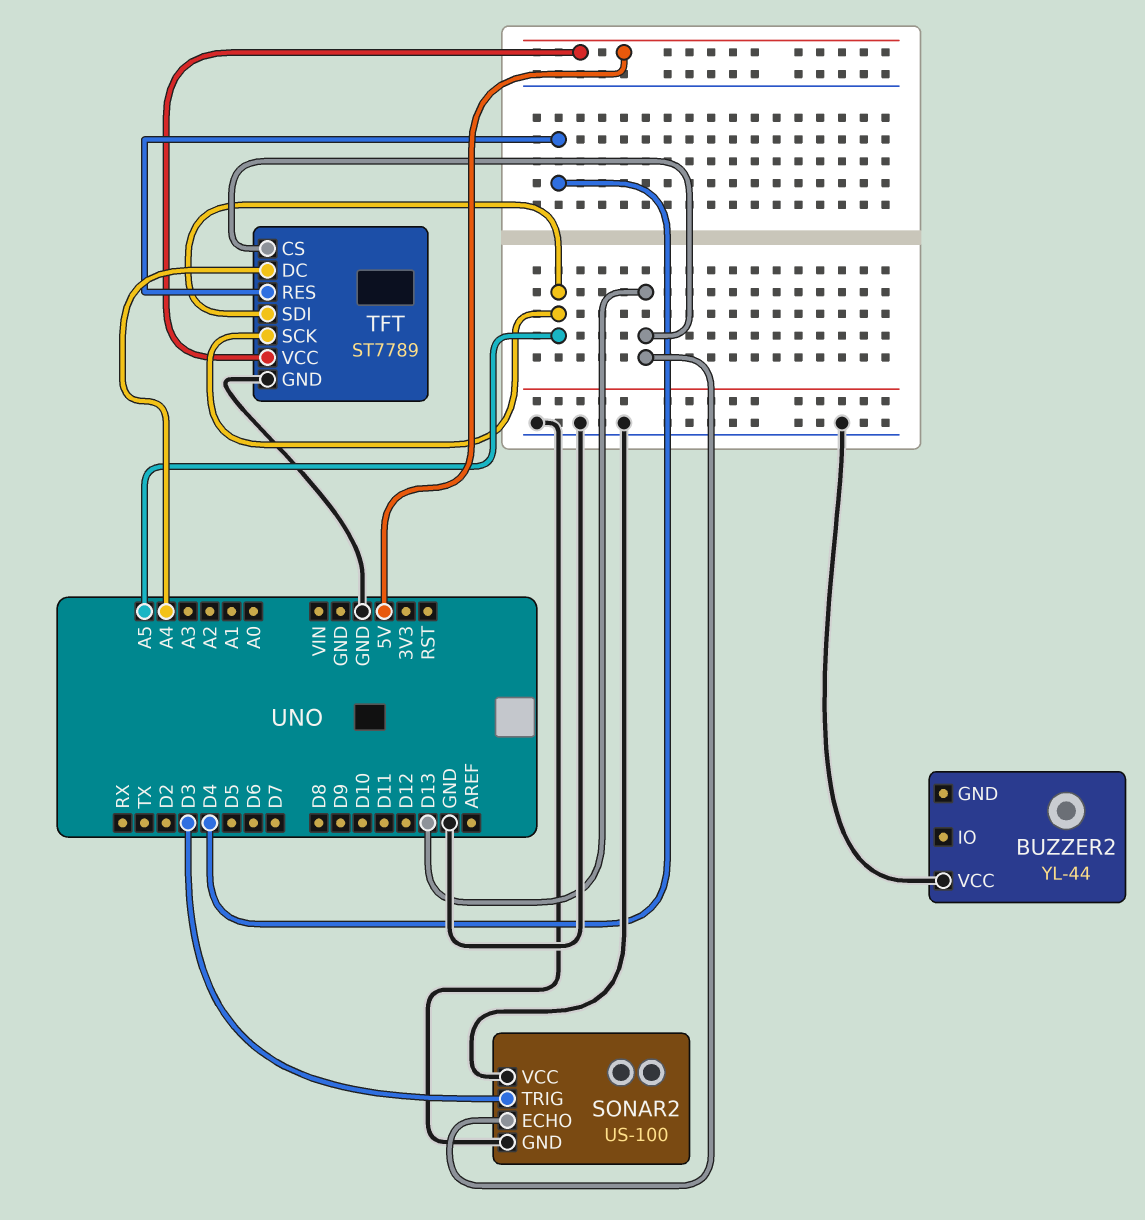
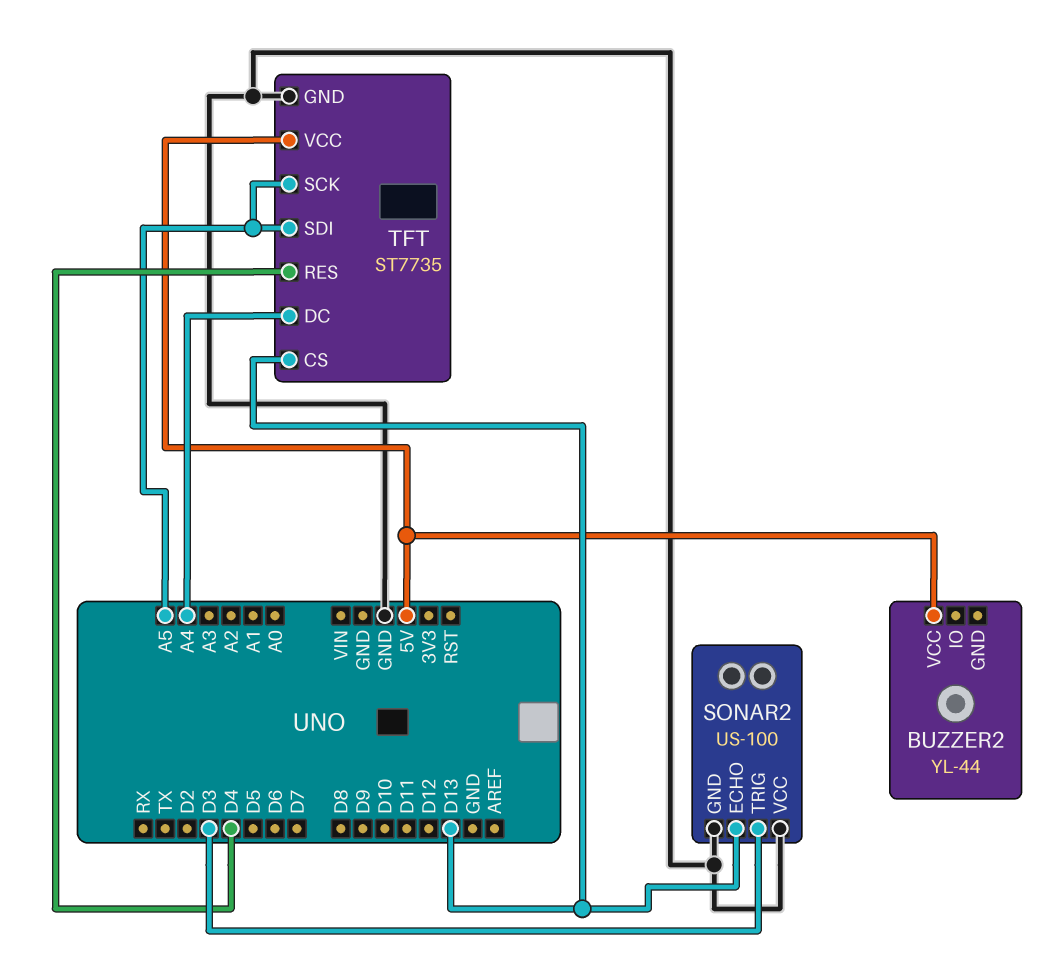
BUZZER2 pin VCC: GND -> 5V
TFT: ST7789 -> ST7735

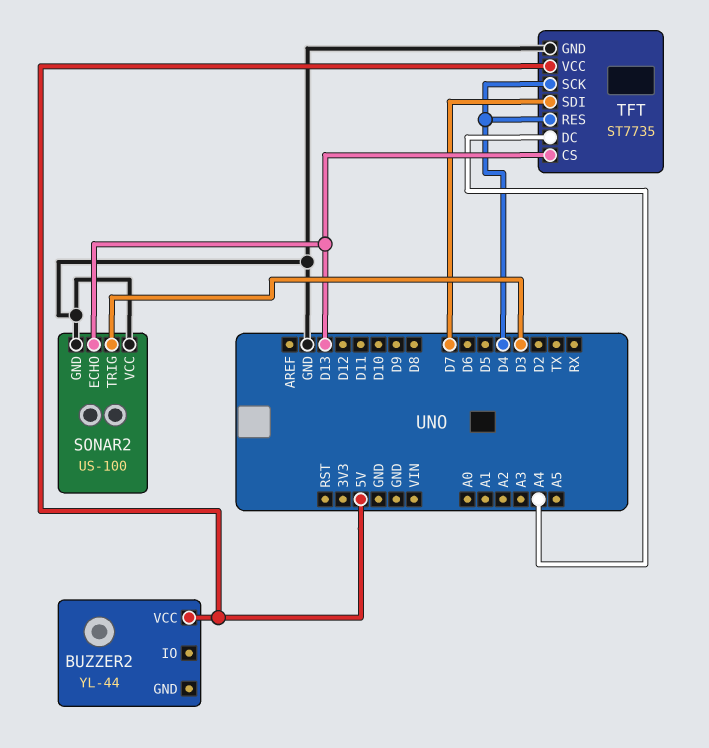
TFT pin SCK: A5 -> D4
TFT pin SDI: A5 -> D7

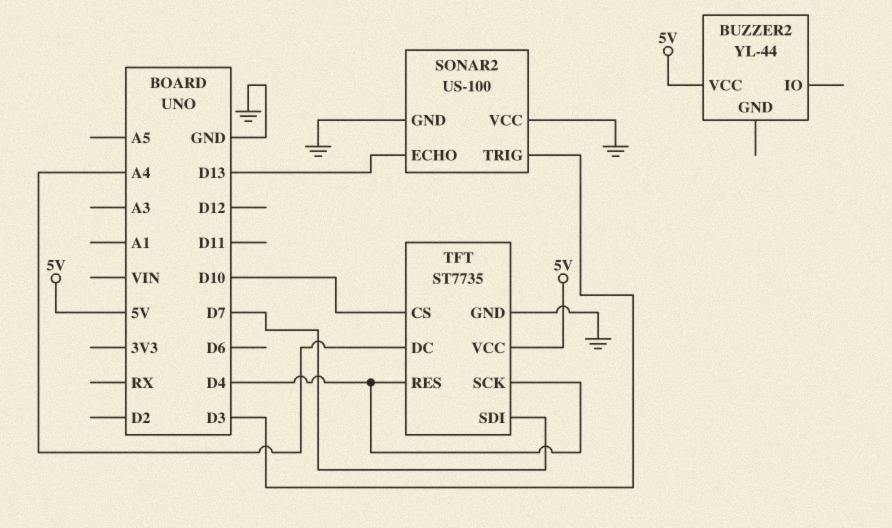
TFT pin CS: D13 -> D10

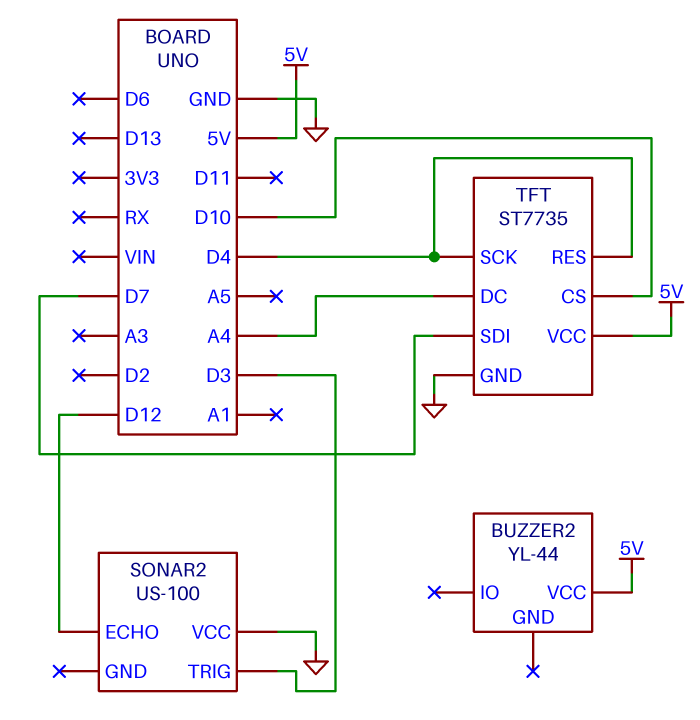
SONAR2 pin ECHO: D13 -> D12
SONAR2 pin GND: GND -> none

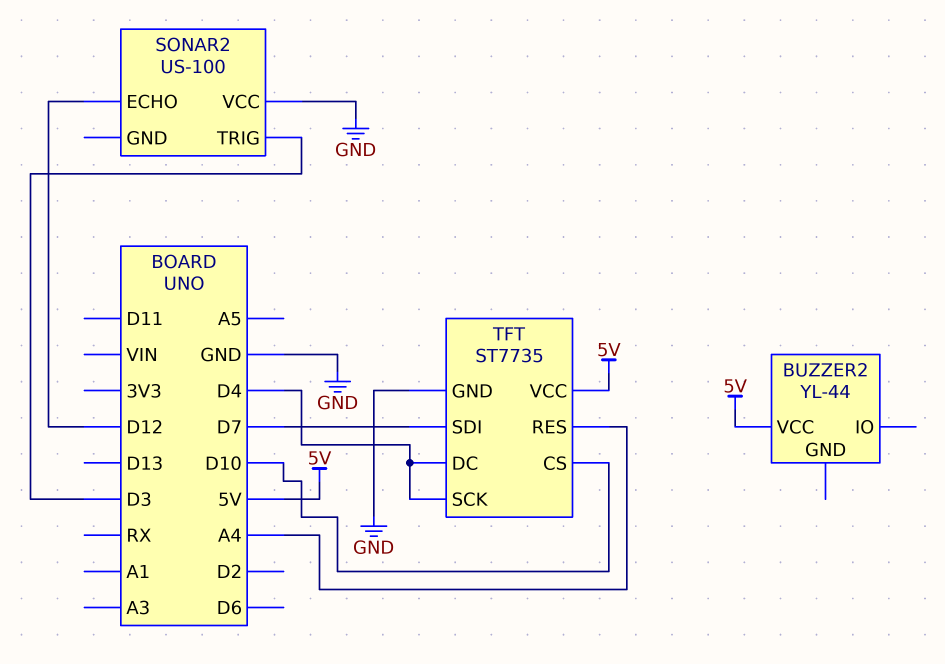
TFT pin DC: A4 -> D4
TFT pin RES: D4 -> A4

